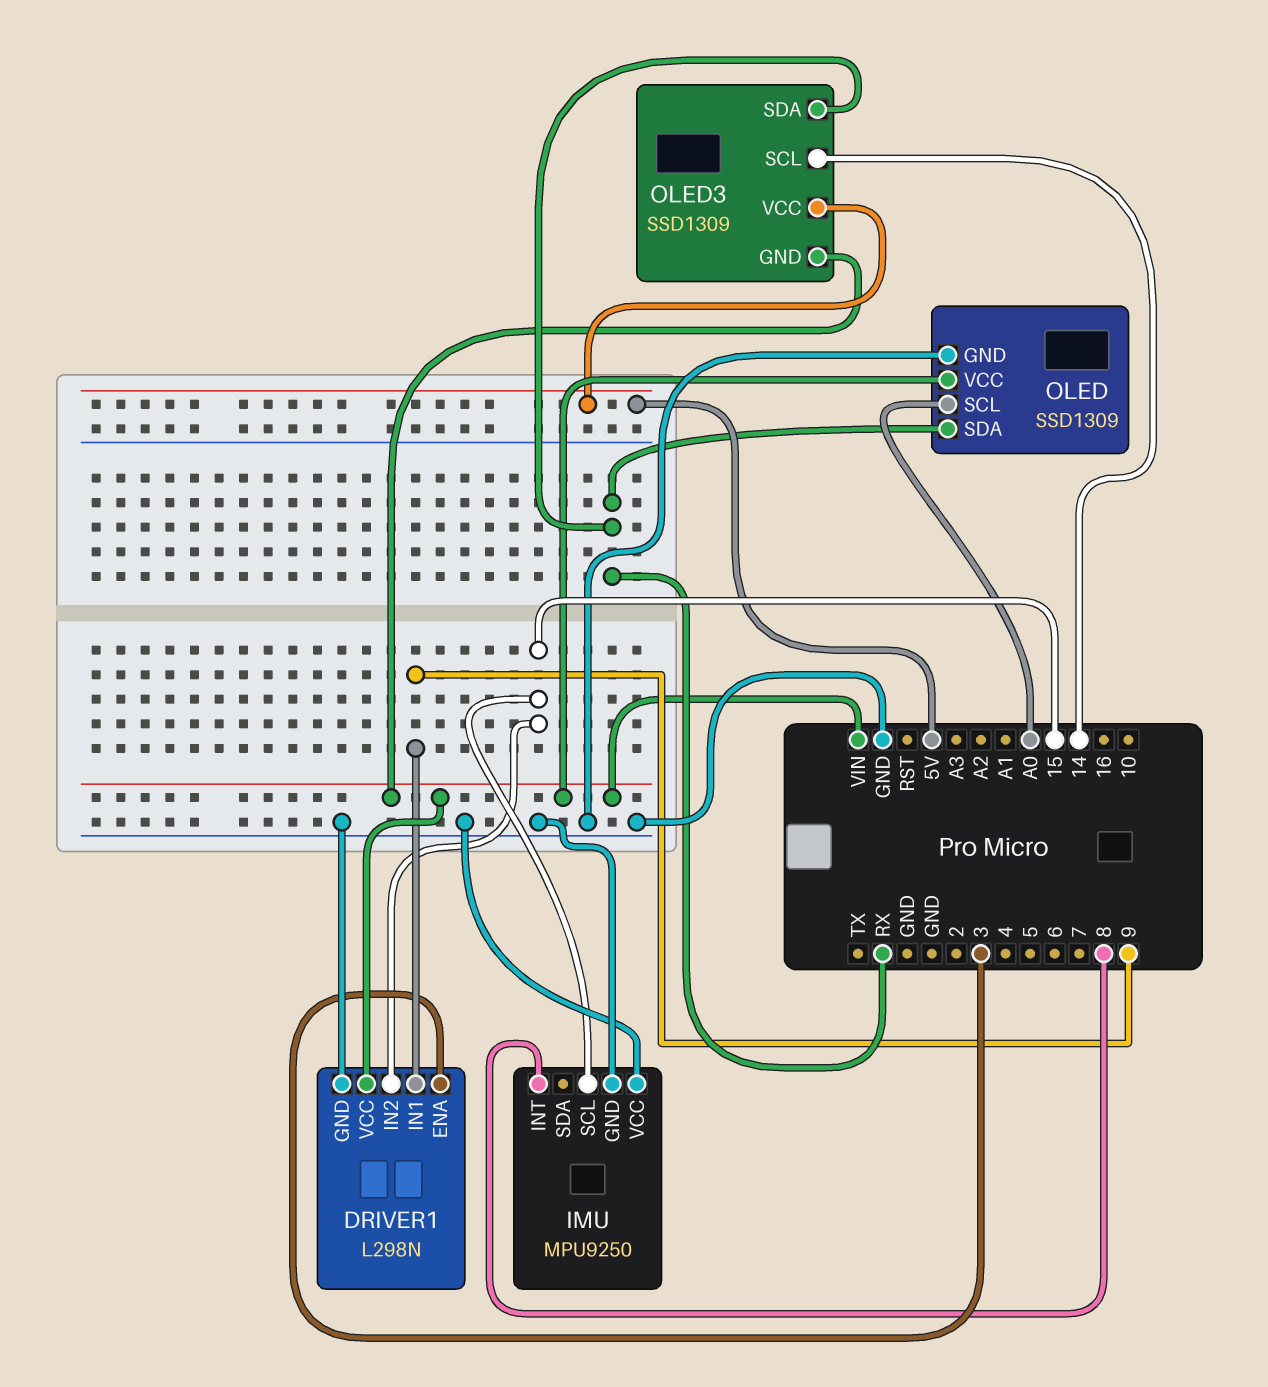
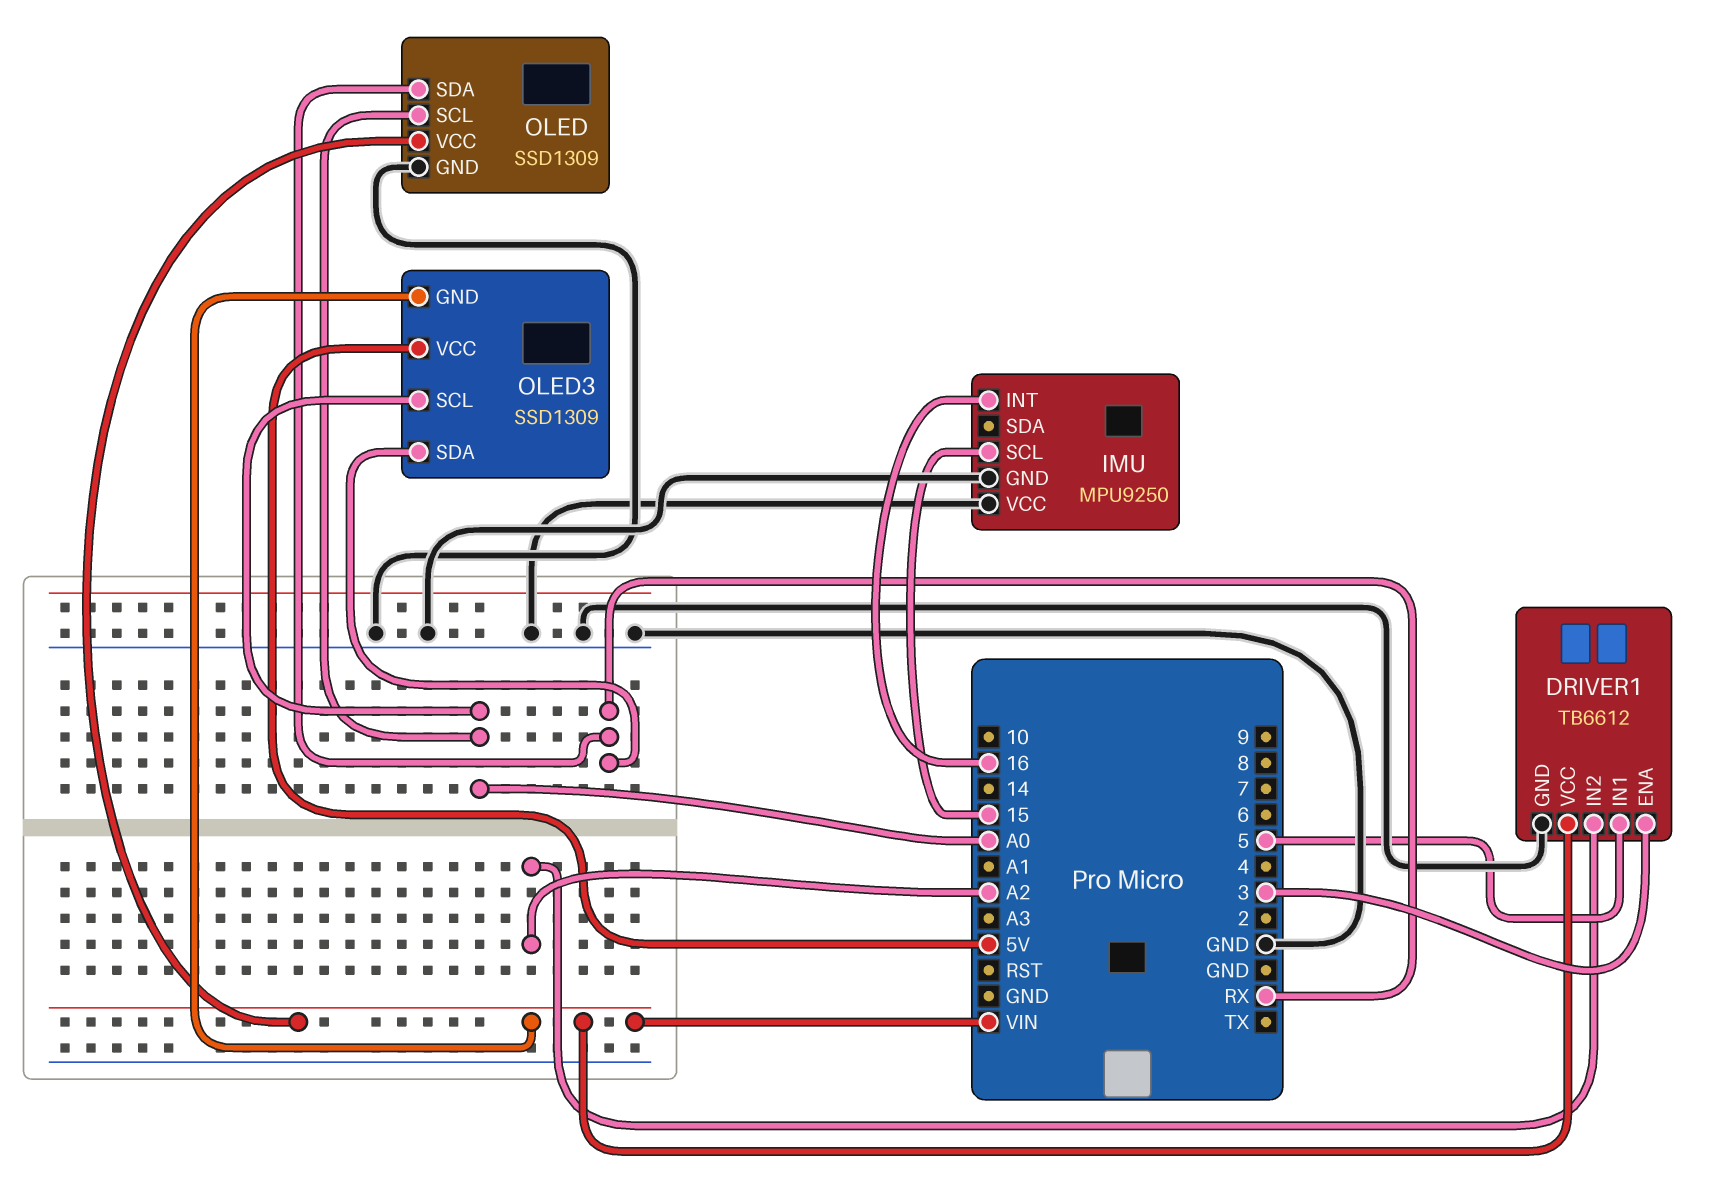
DRIVER1: L298N -> TB6612
DRIVER1 pin IN1: 9 -> 5
DRIVER1 pin IN2: 15 -> A2
IMU pin INT: 8 -> 16
OLED3 pin SCL: 14 -> A0

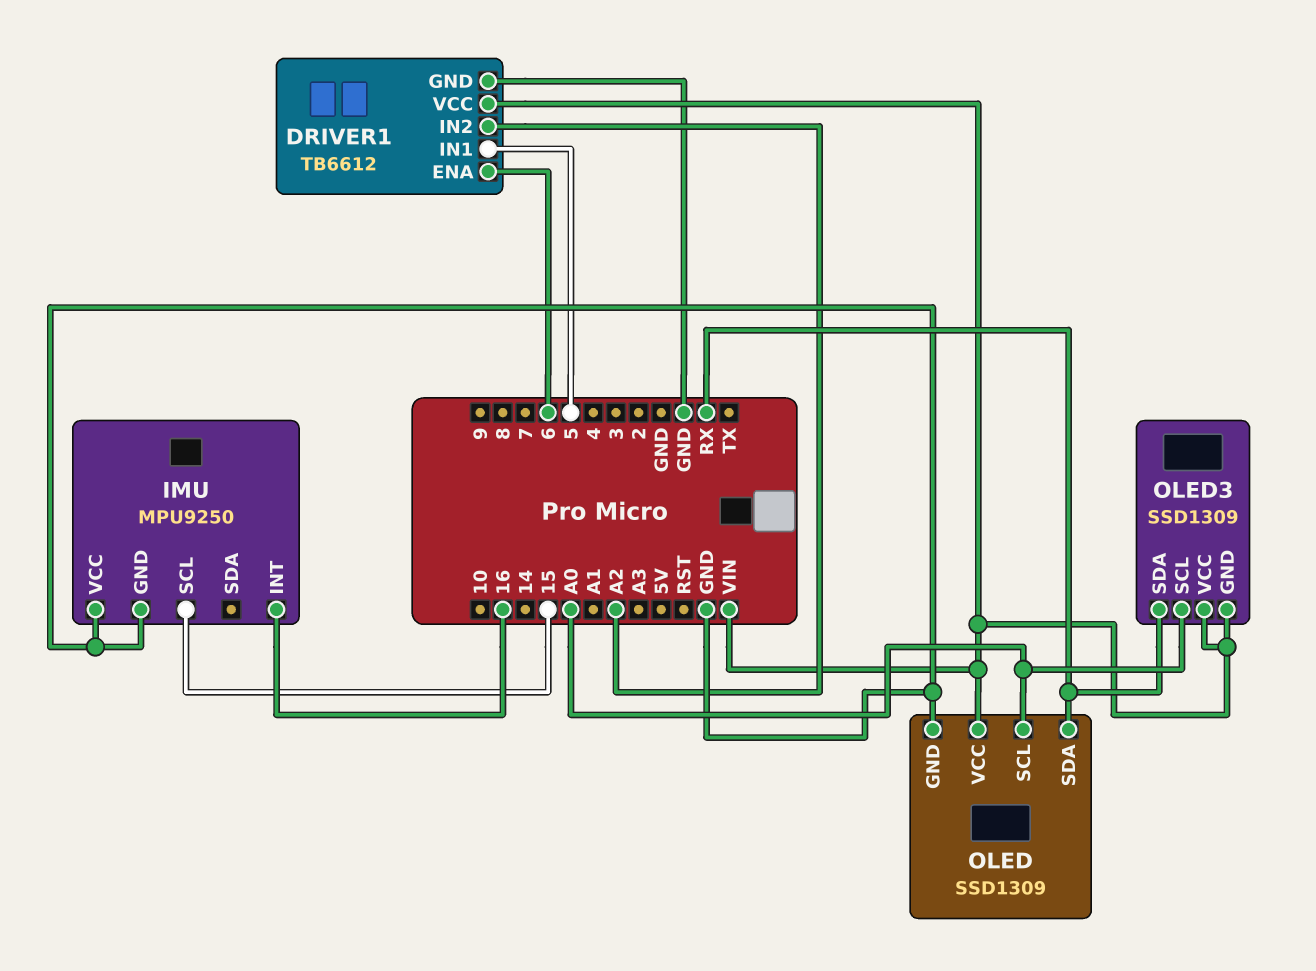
DRIVER1 pin ENA: 3 -> 6
OLED3 pin VCC: 5V -> VIN

